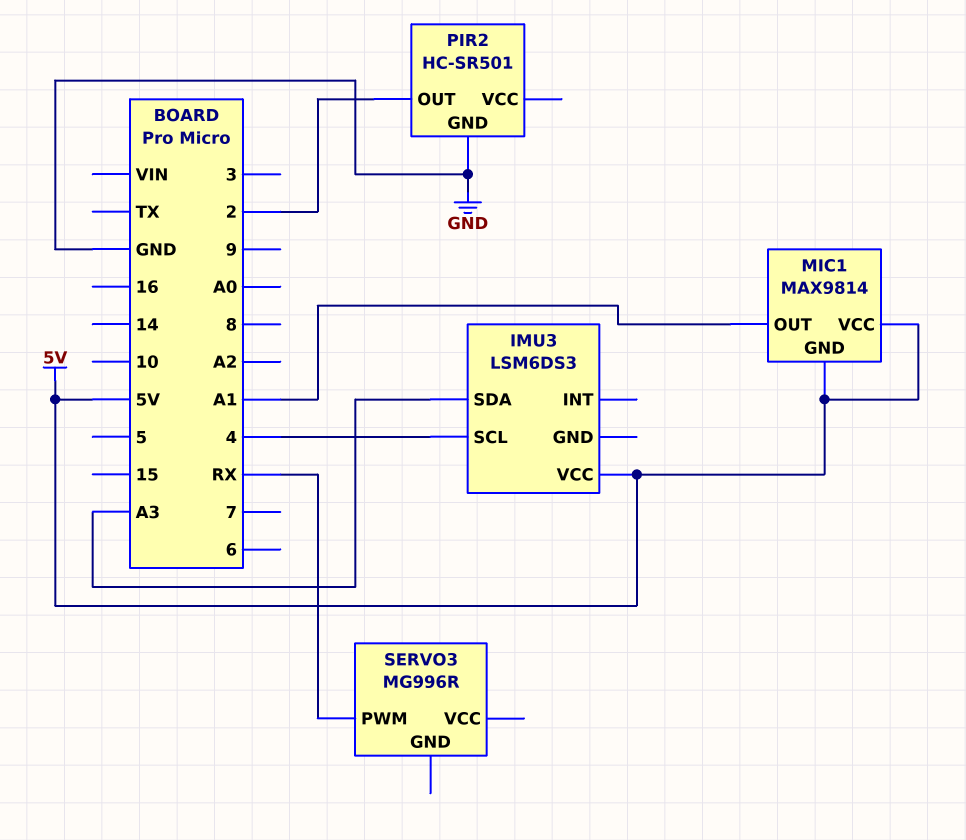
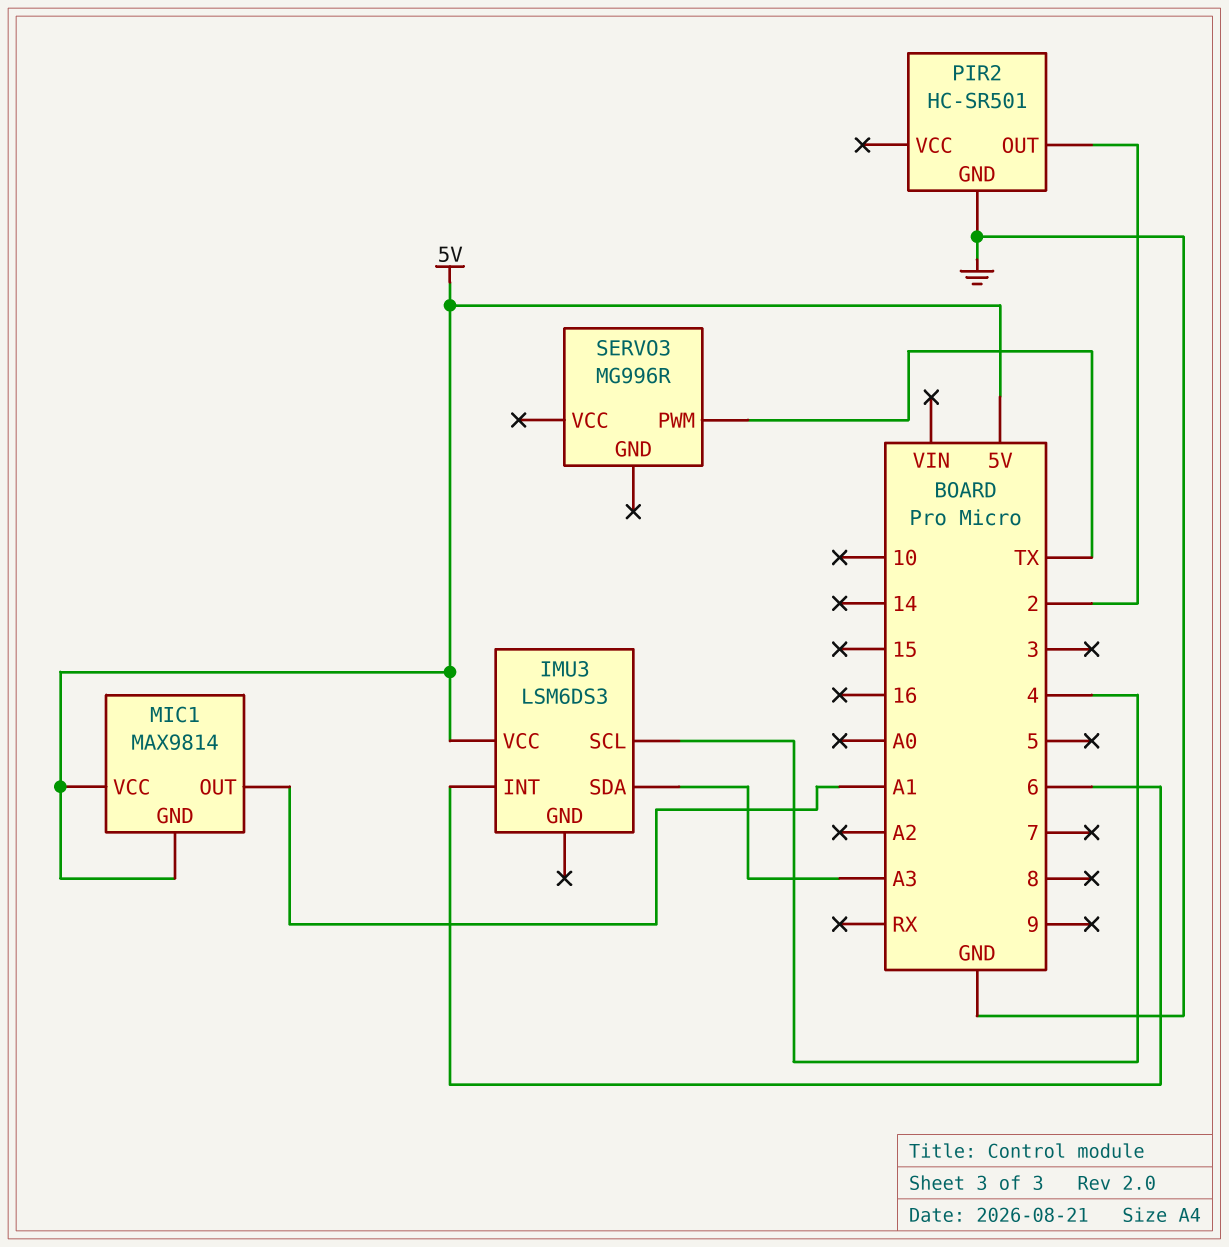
IMU3 pin INT: none -> 6
SERVO3 pin PWM: RX -> TX

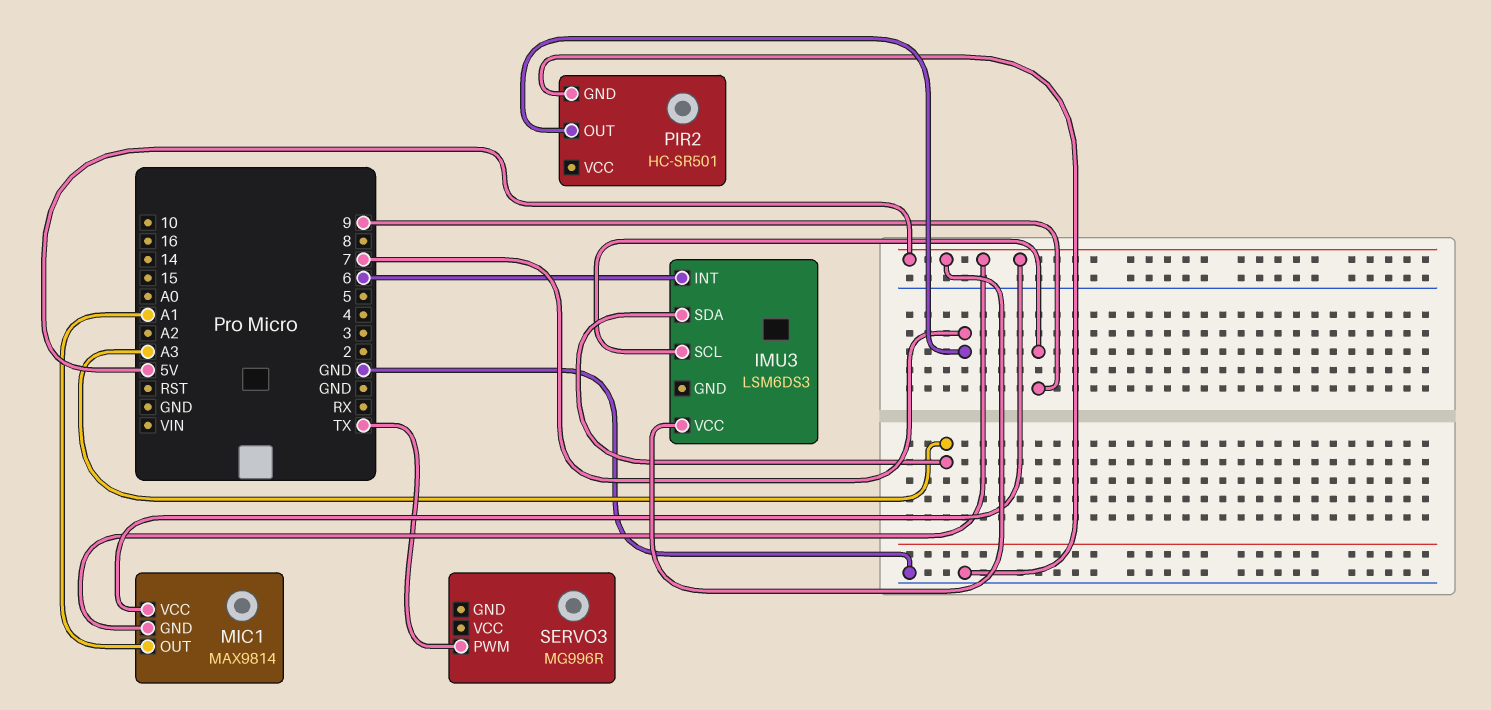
IMU3 pin SCL: 4 -> 9
PIR2 pin OUT: 2 -> 7

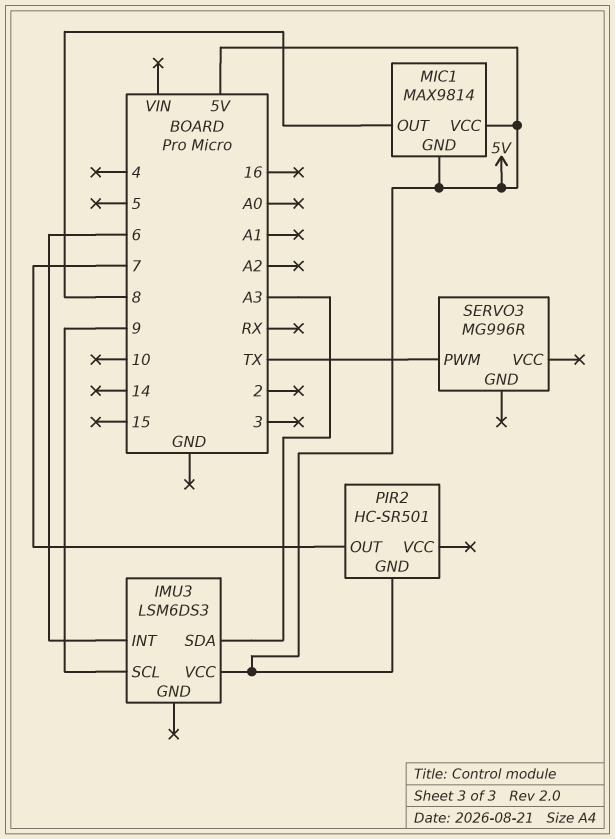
MIC1 pin OUT: A1 -> 8
PIR2 pin GND: GND -> 5V

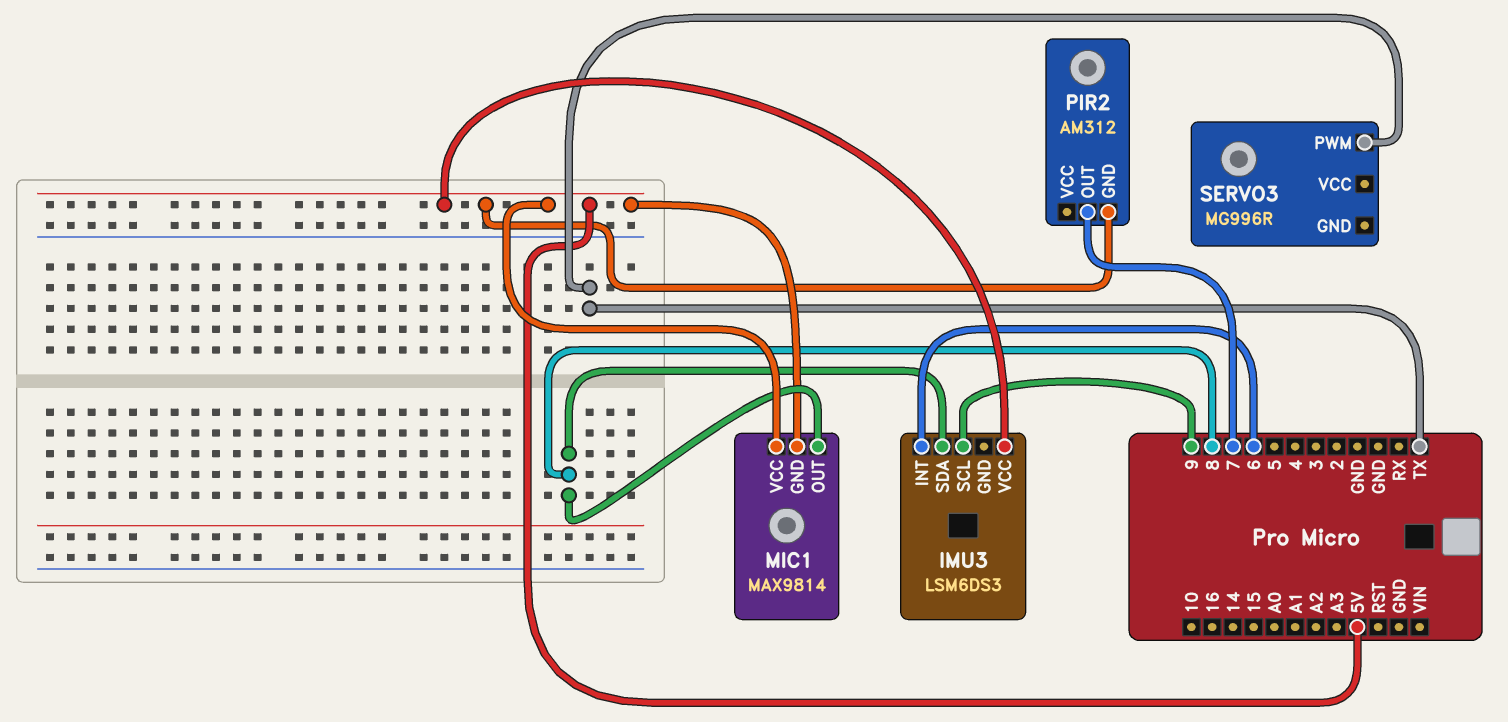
IMU3 pin SDA: A3 -> 8
PIR2: HC-SR501 -> AM312

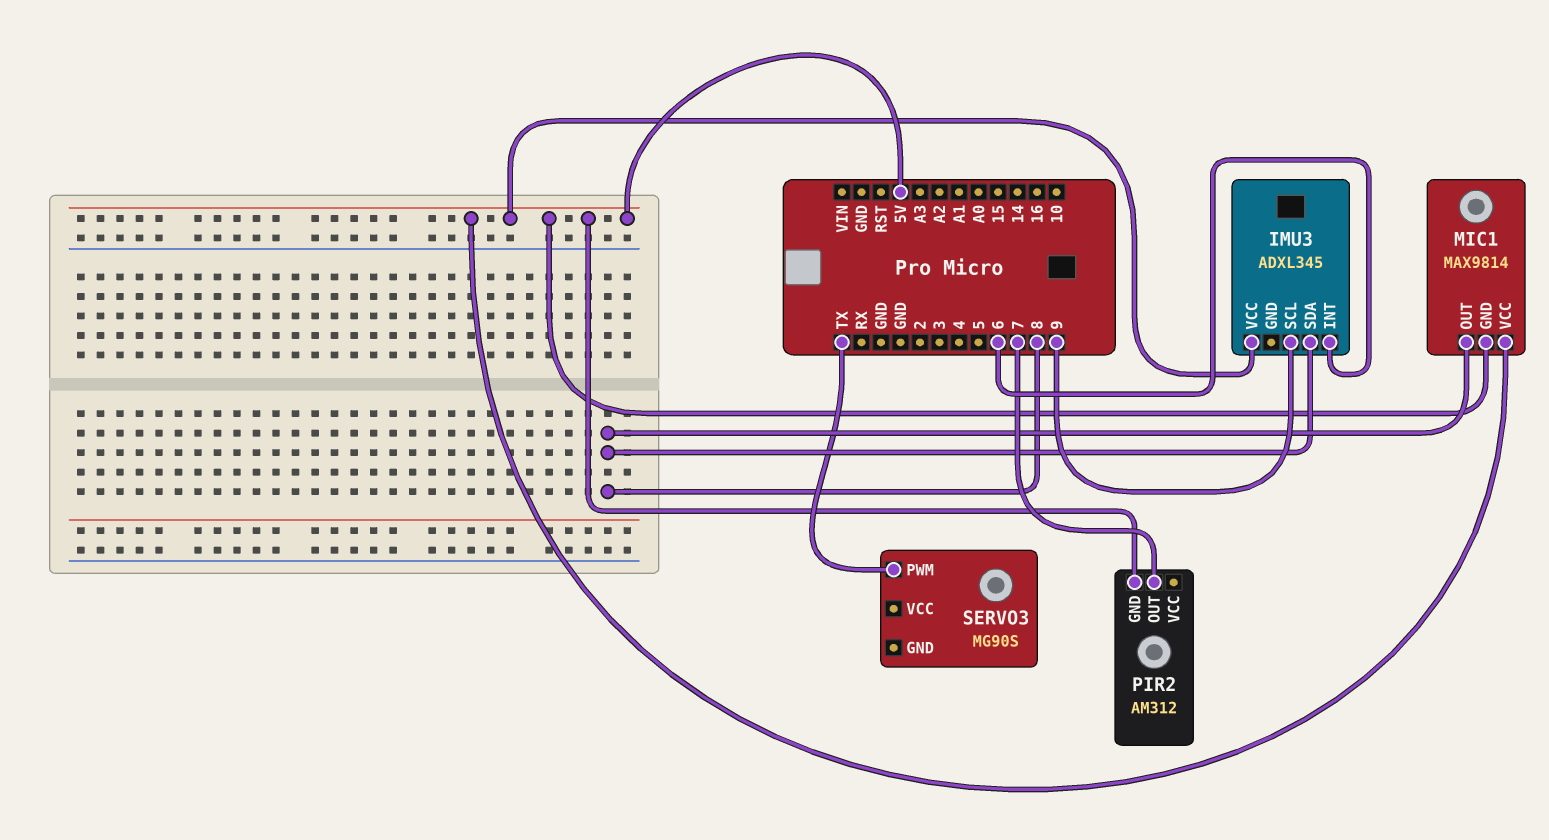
IMU3: LSM6DS3 -> ADXL345
SERVO3: MG996R -> MG90S

